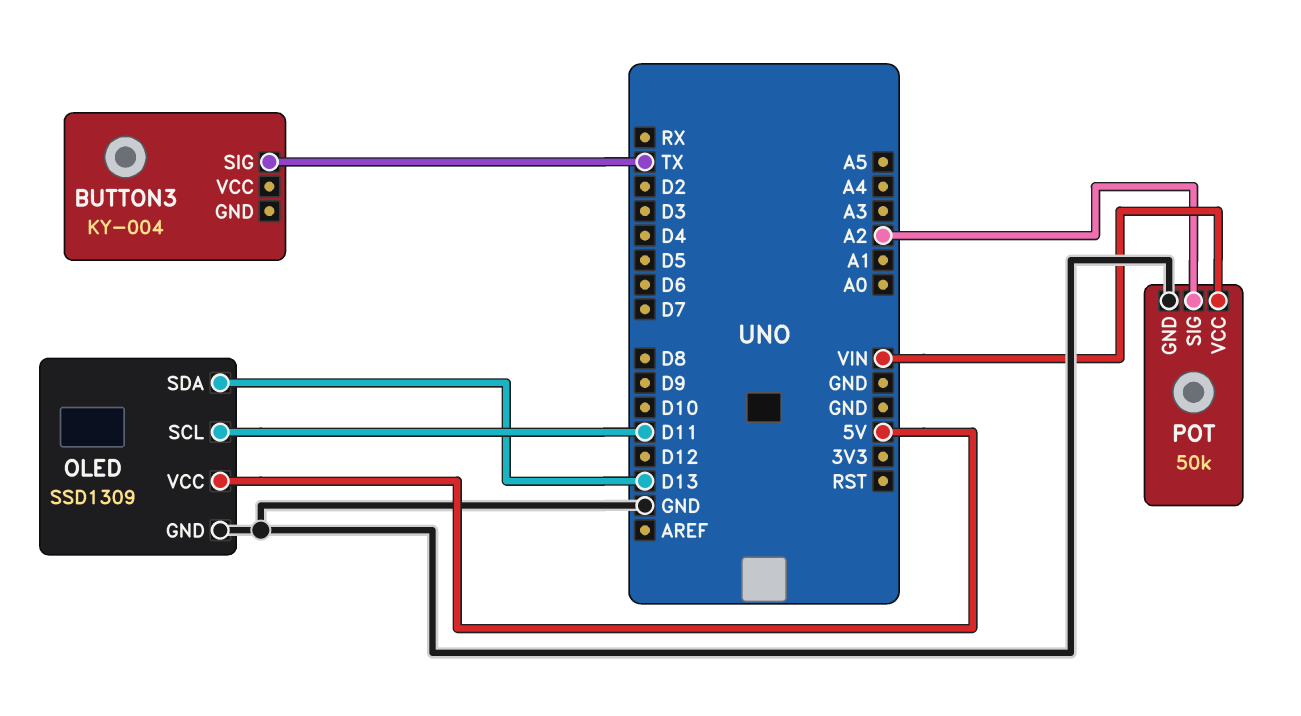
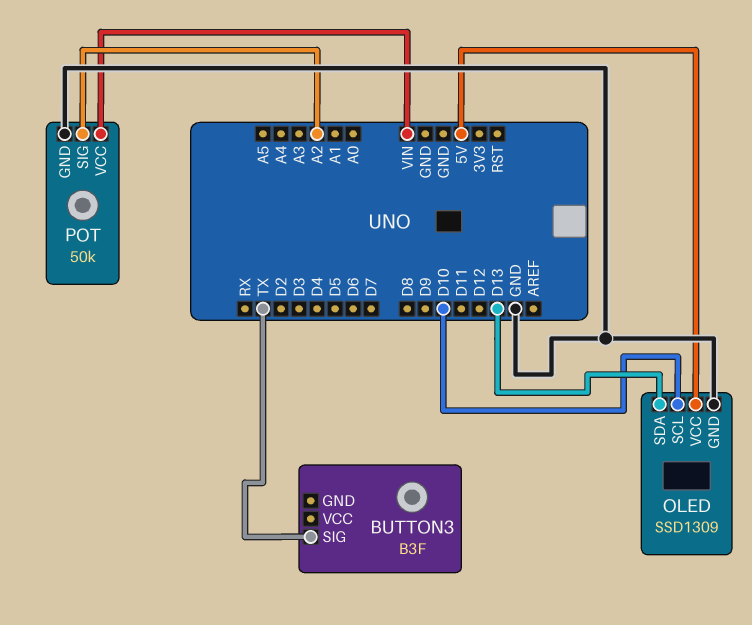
BUTTON3: KY-004 -> B3F
OLED pin SCL: D11 -> D10

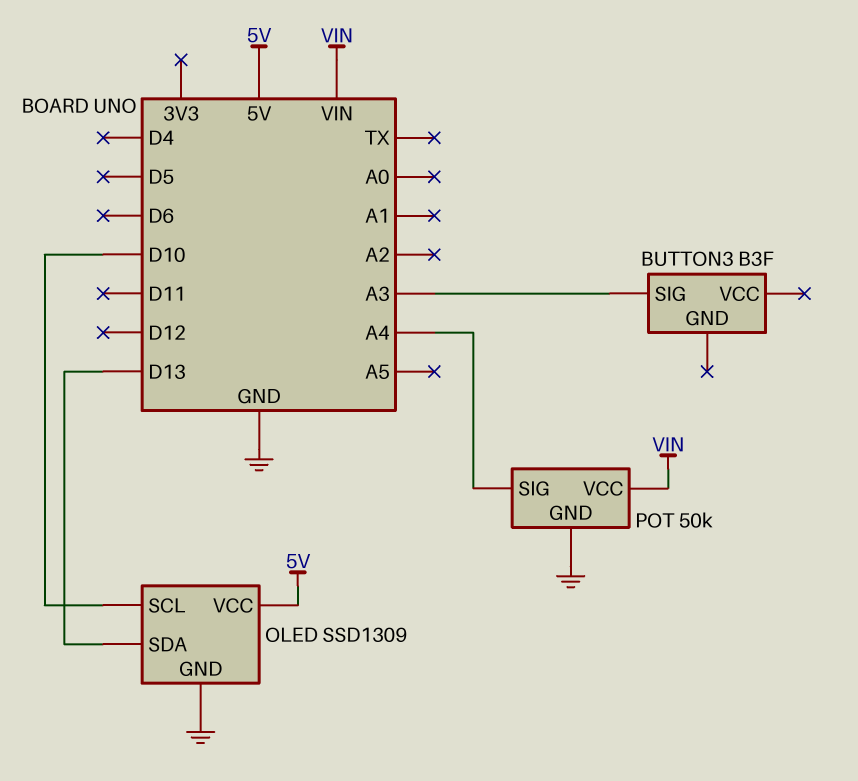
BUTTON3 pin SIG: TX -> A3
POT pin SIG: A2 -> A4

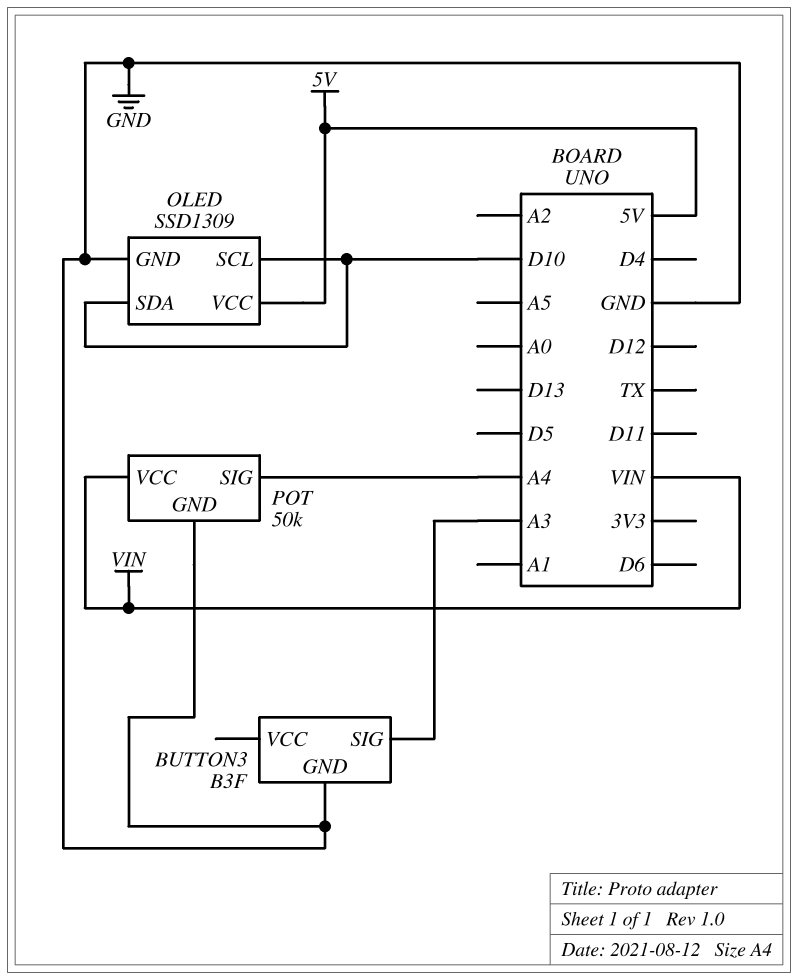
BUTTON3 pin GND: none -> GND
OLED pin SDA: D13 -> D10

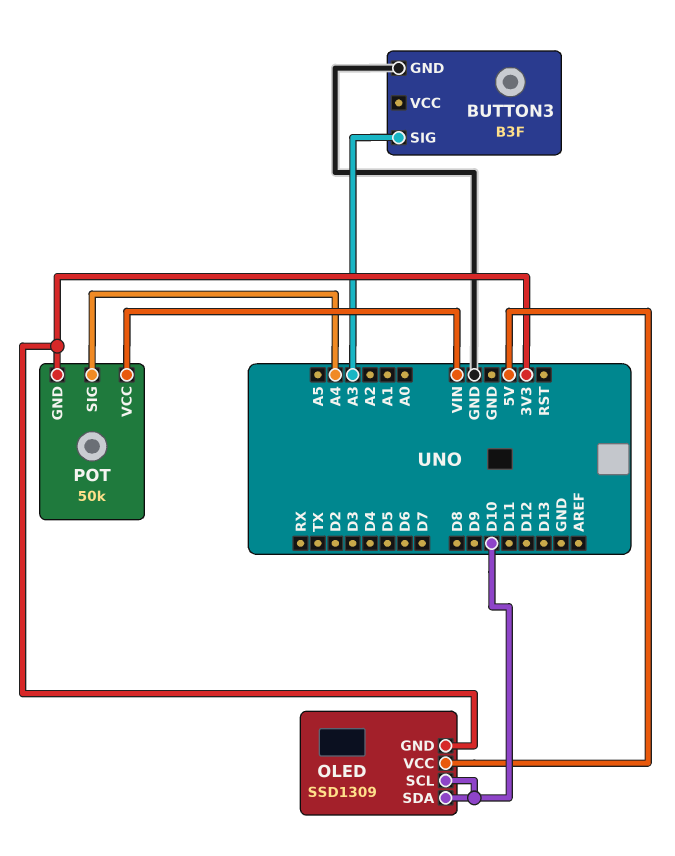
OLED pin GND: GND -> 3V3
POT pin GND: GND -> 3V3

